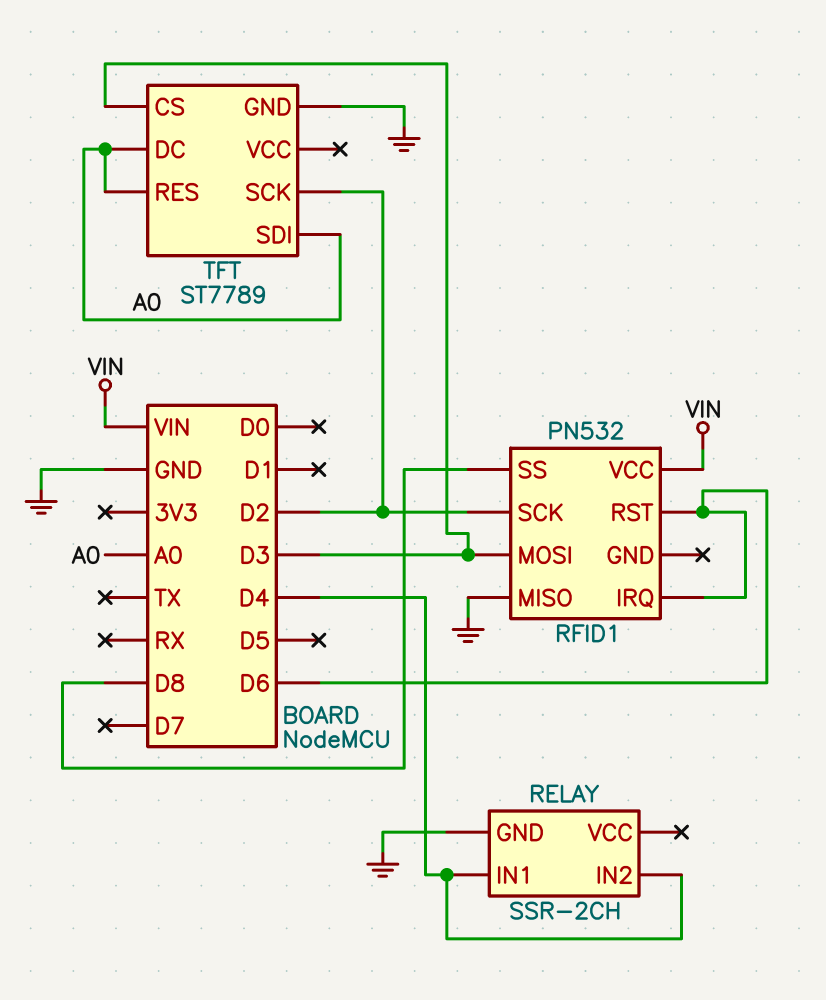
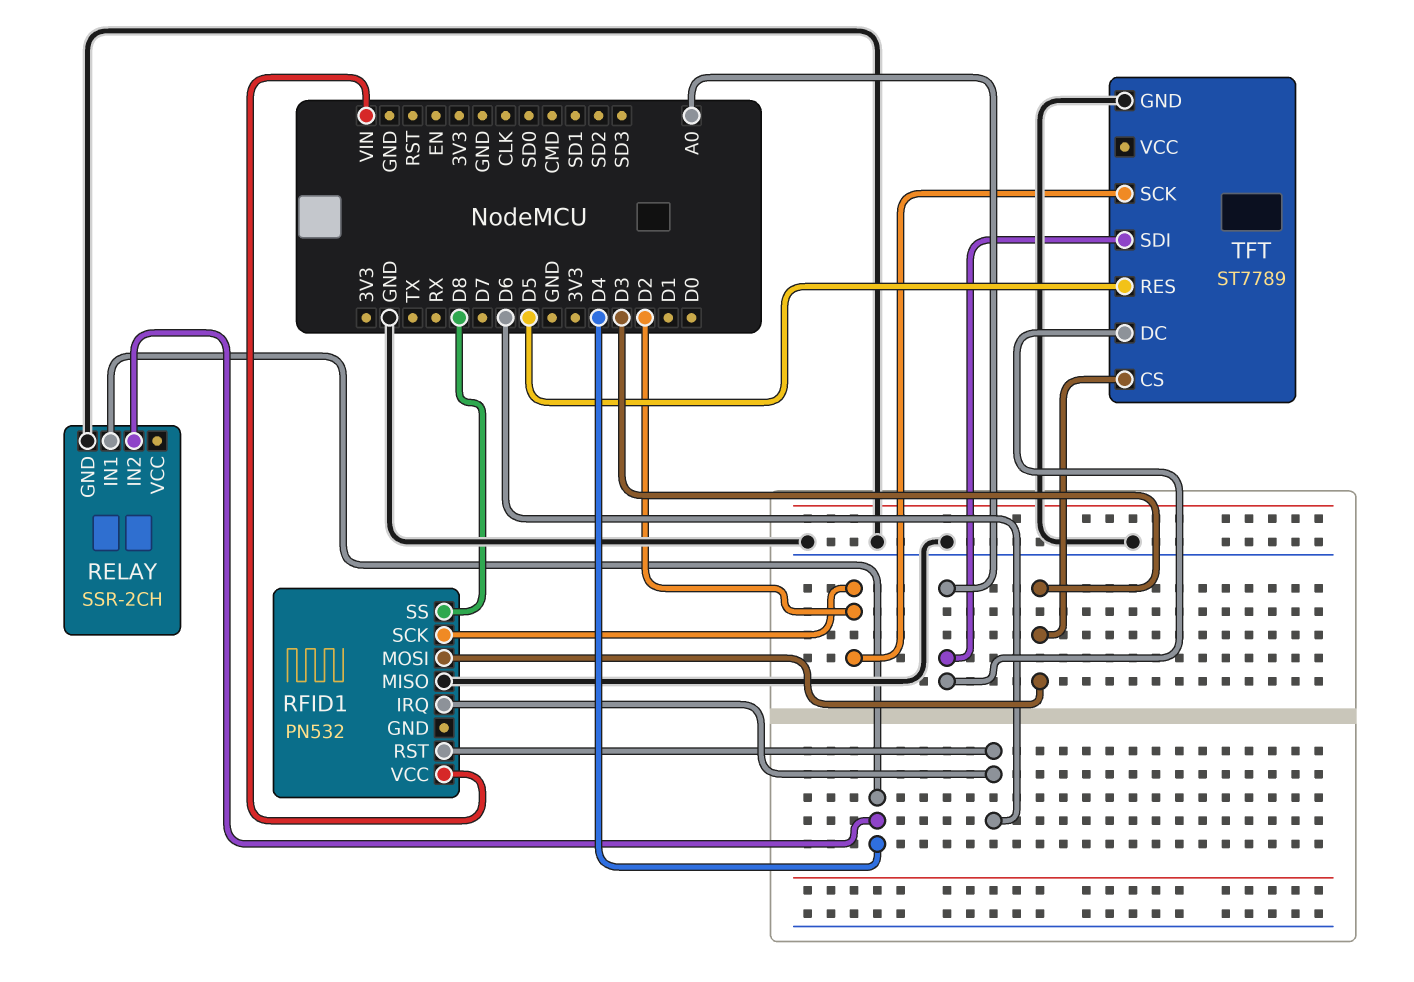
TFT pin RES: A0 -> D5

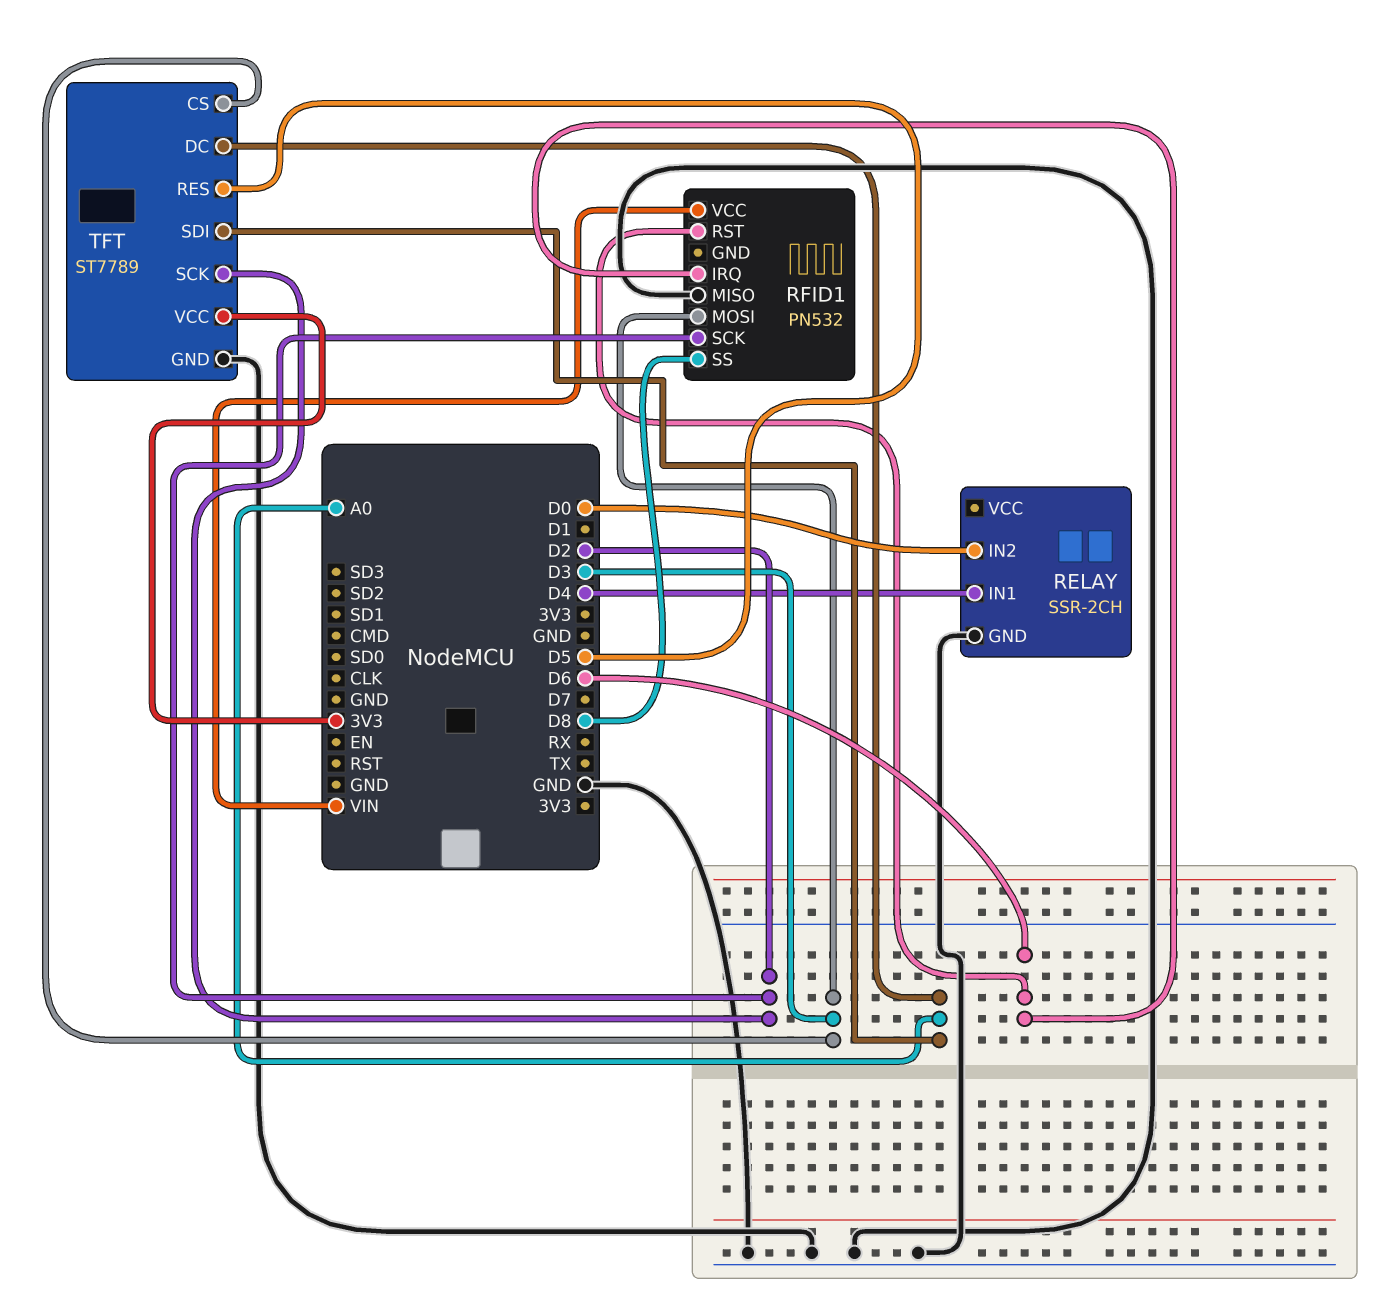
RELAY pin IN2: D4 -> D0
TFT pin VCC: none -> 3V3

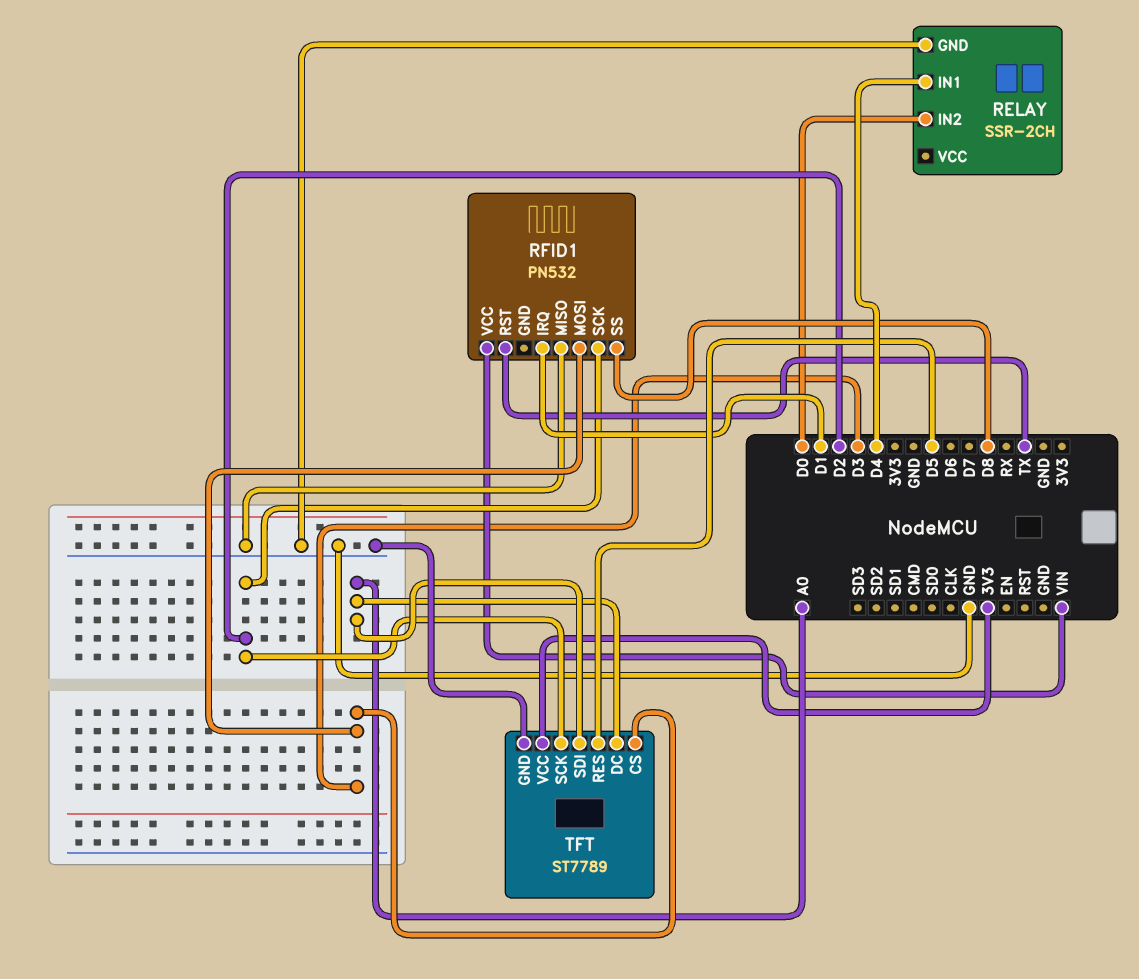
RFID1 pin IRQ: D6 -> D1
RFID1 pin RST: D6 -> TX

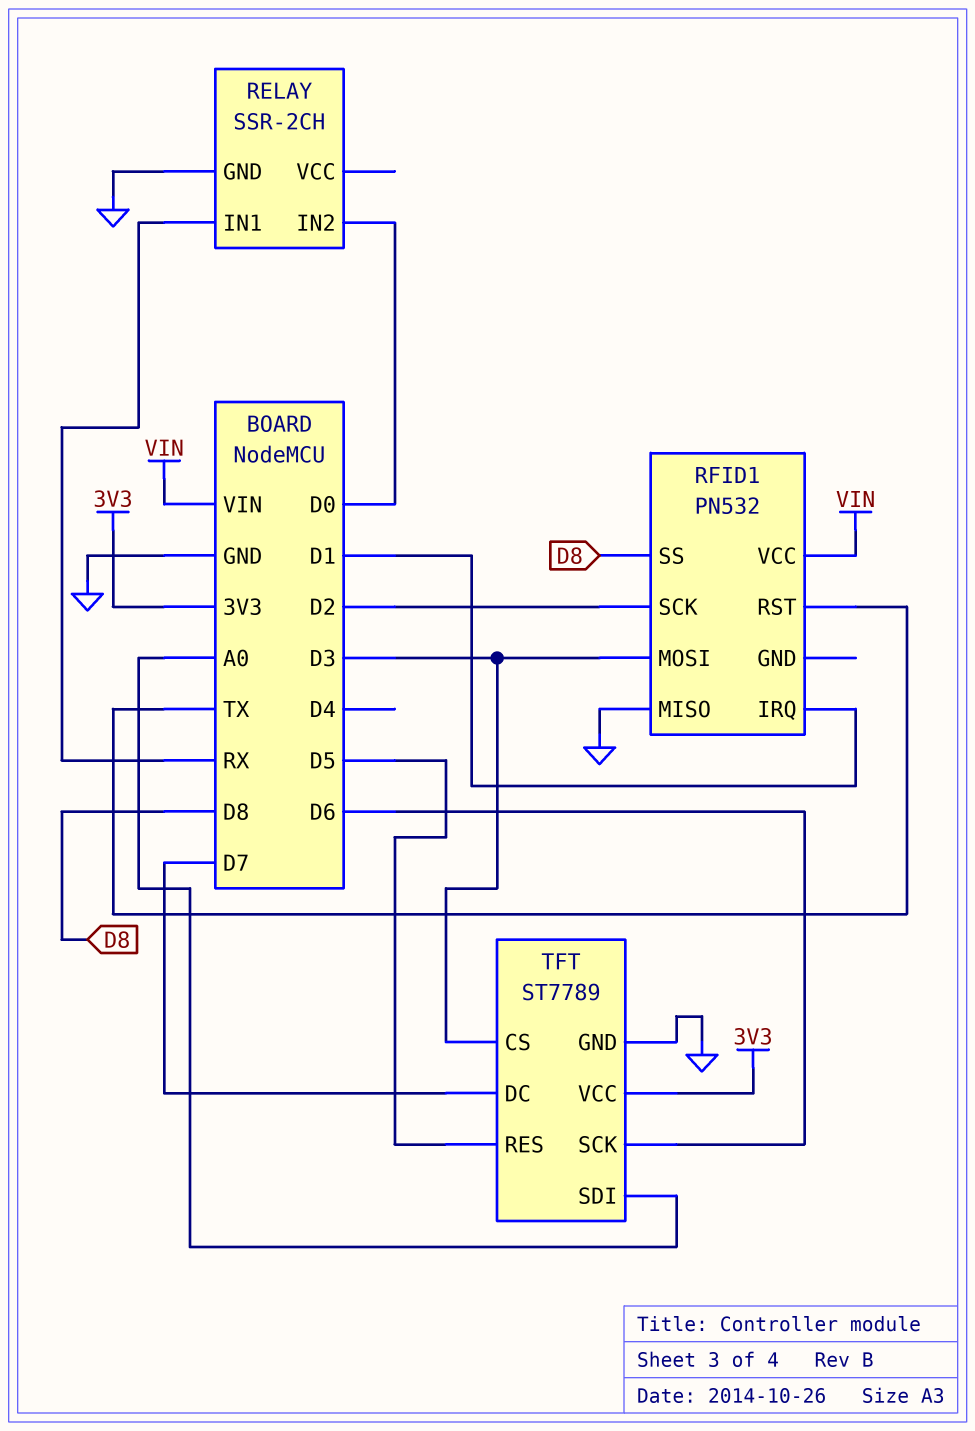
RELAY pin IN1: D4 -> RX
TFT pin DC: A0 -> D7
TFT pin SCK: D2 -> D6

